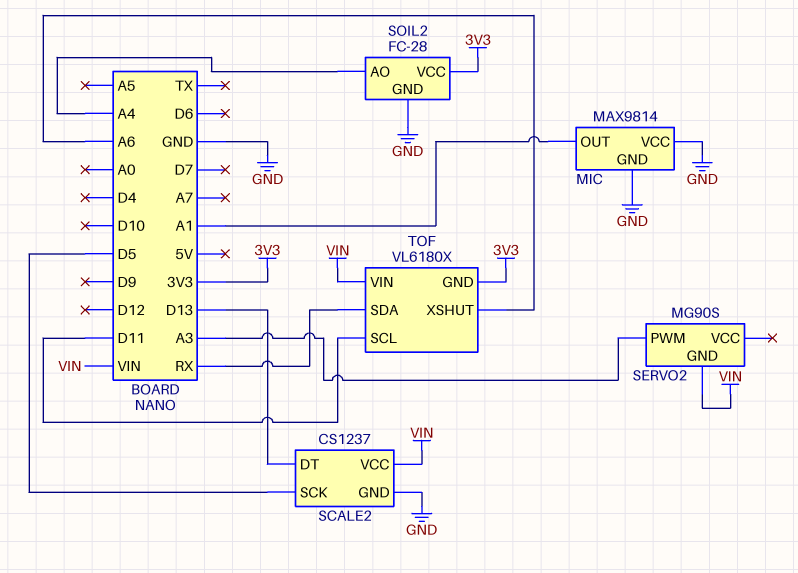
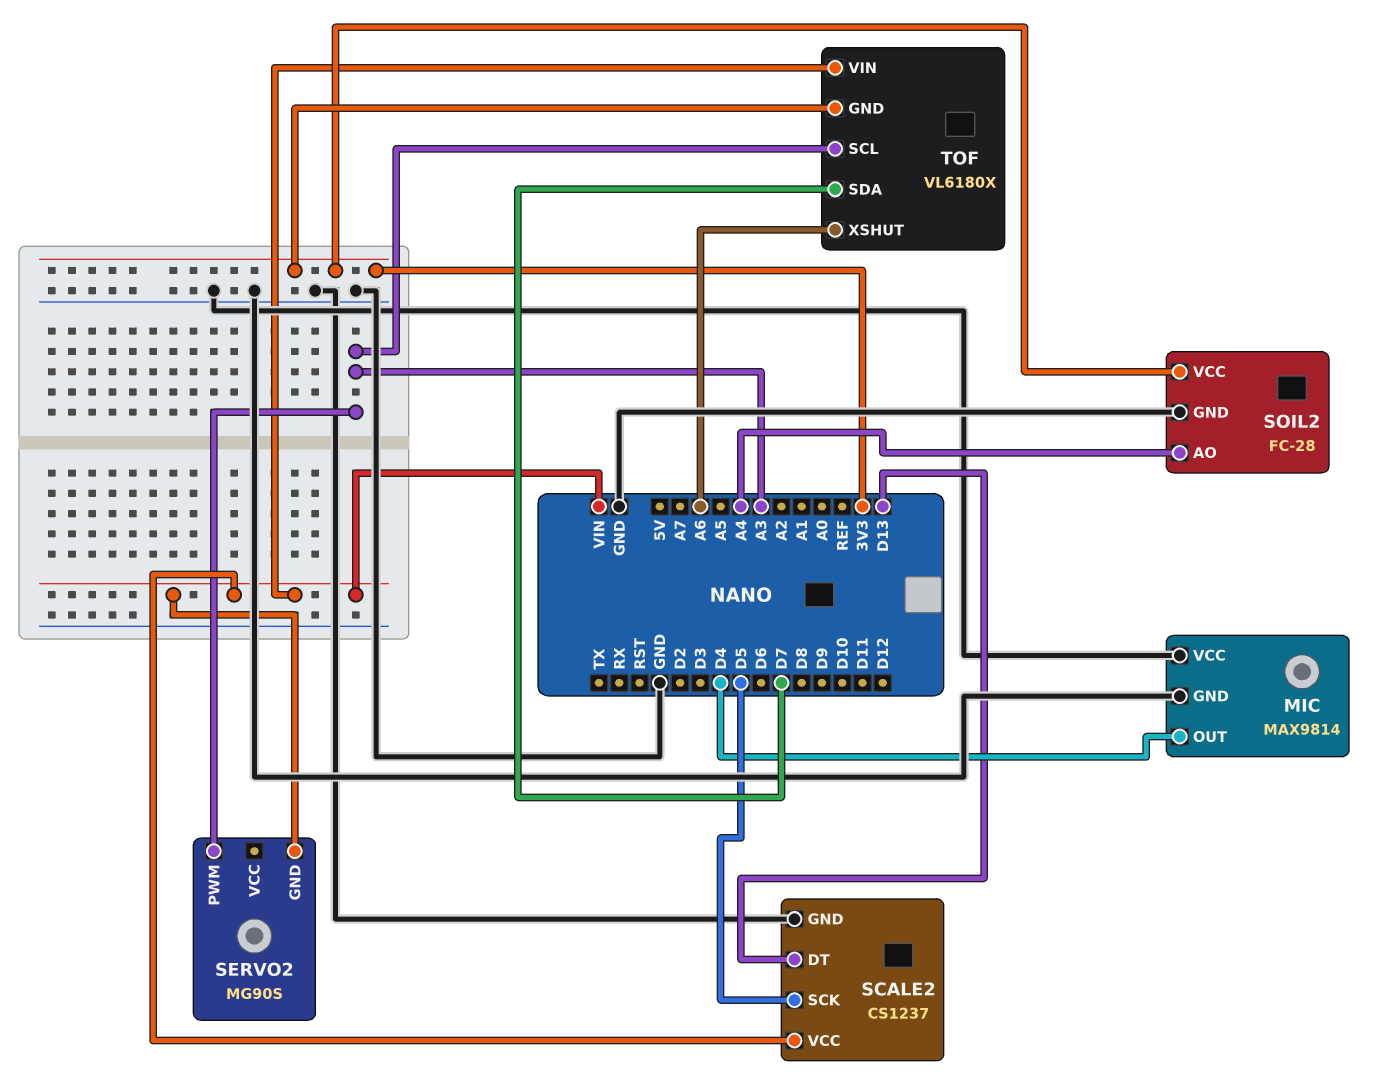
MIC pin OUT: A1 -> D4
TOF pin SCL: D11 -> A3
TOF pin SDA: RX -> D7

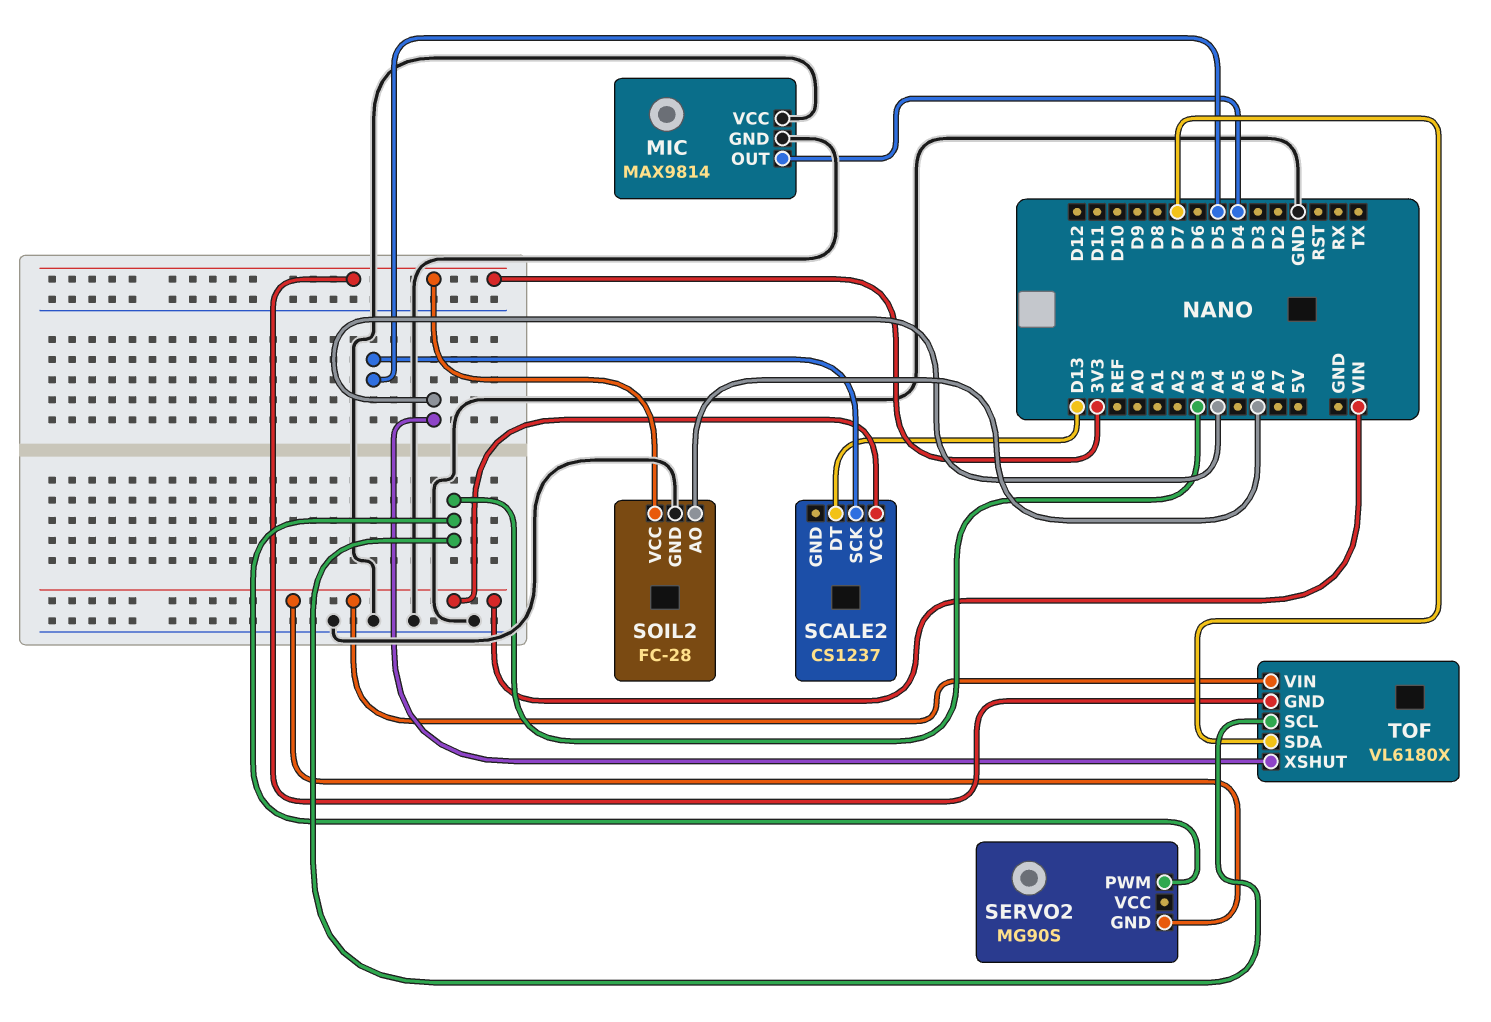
SCALE2 pin GND: GND -> none
SOIL2 pin AO: A4 -> A6
TOF pin XSHUT: A6 -> A4

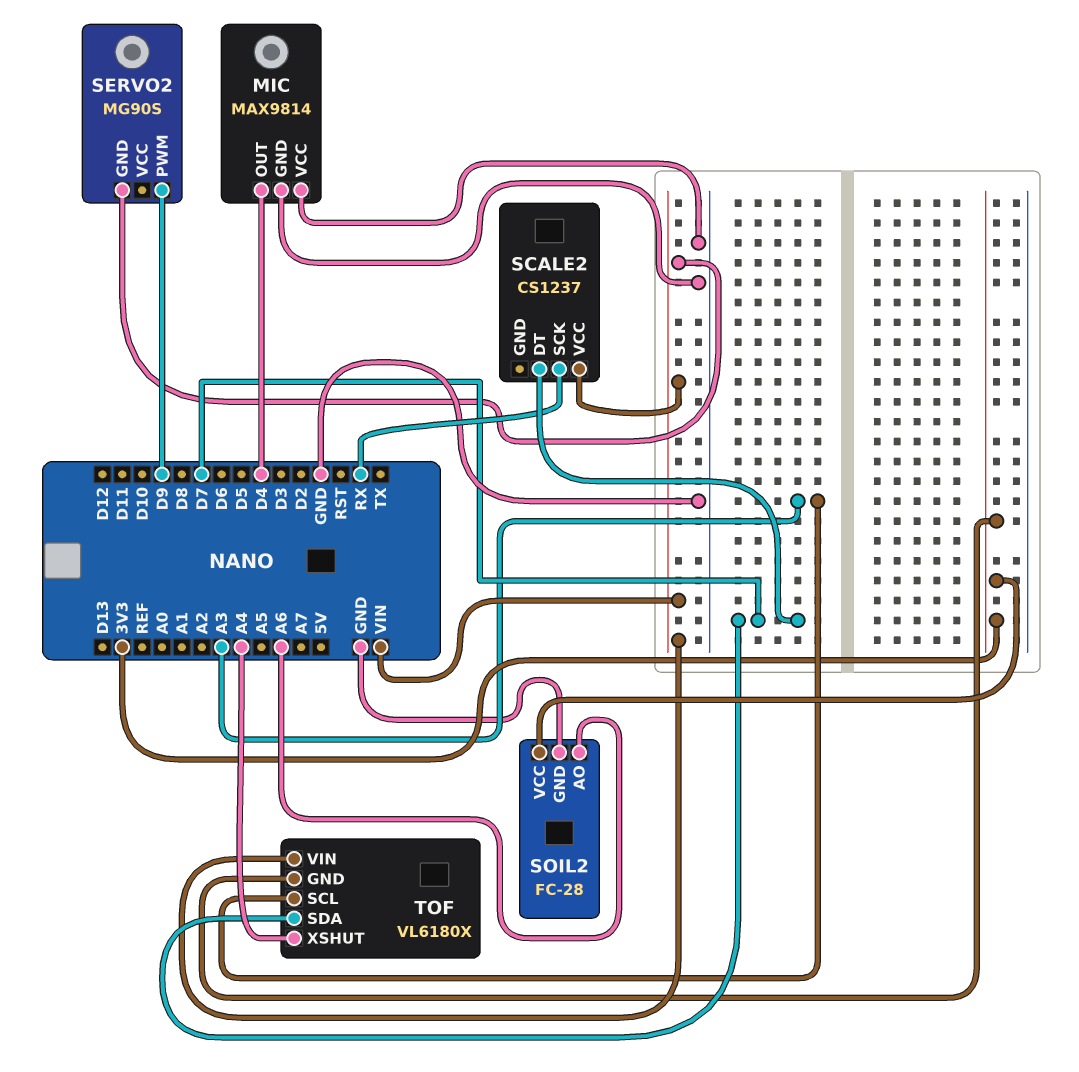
SCALE2 pin DT: D13 -> D7
SCALE2 pin SCK: D5 -> RX
SERVO2 pin PWM: A3 -> D9

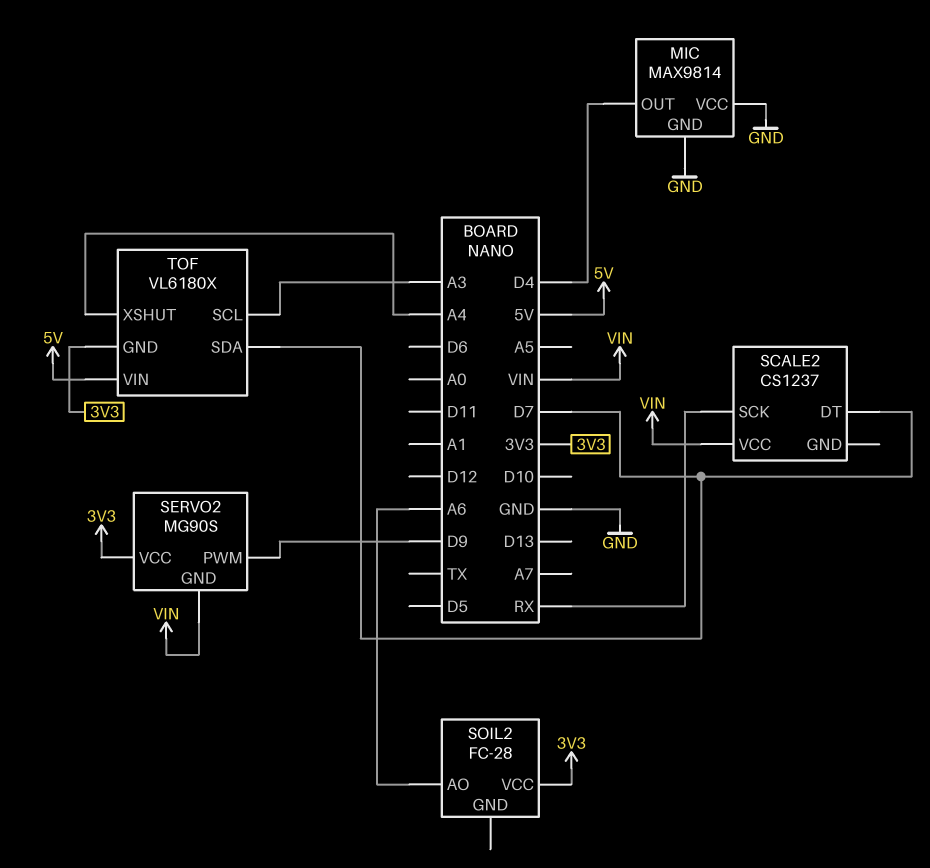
SERVO2 pin VCC: none -> 3V3
SOIL2 pin GND: GND -> none
TOF pin VIN: VIN -> 5V

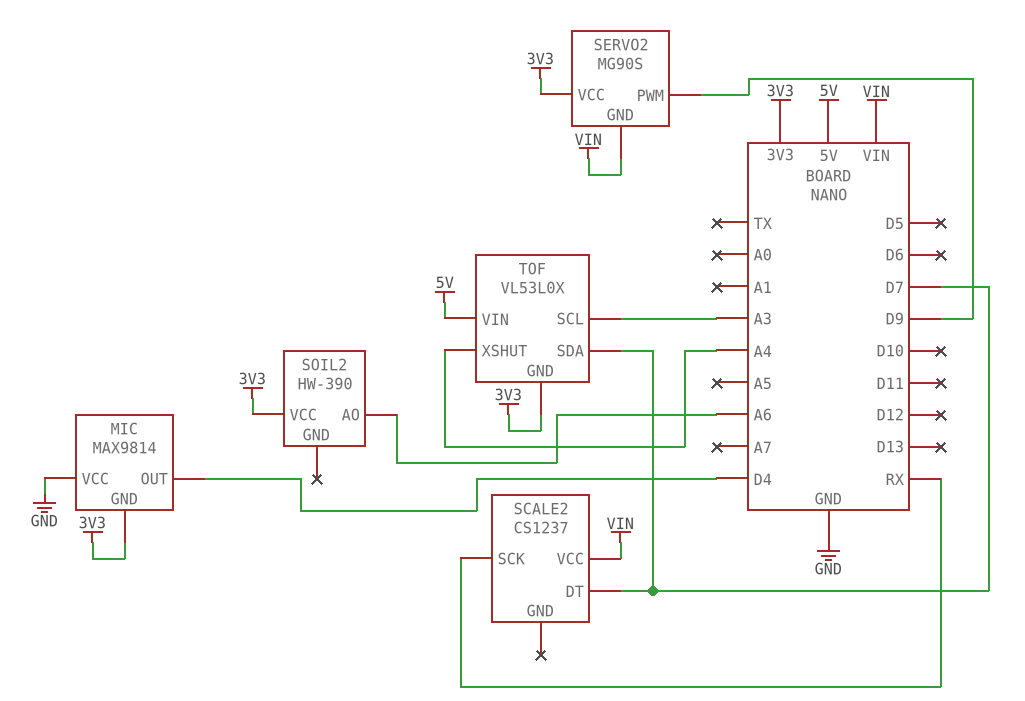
MIC pin GND: GND -> 3V3
SOIL2: FC-28 -> HW-390
TOF: VL6180X -> VL53L0X

